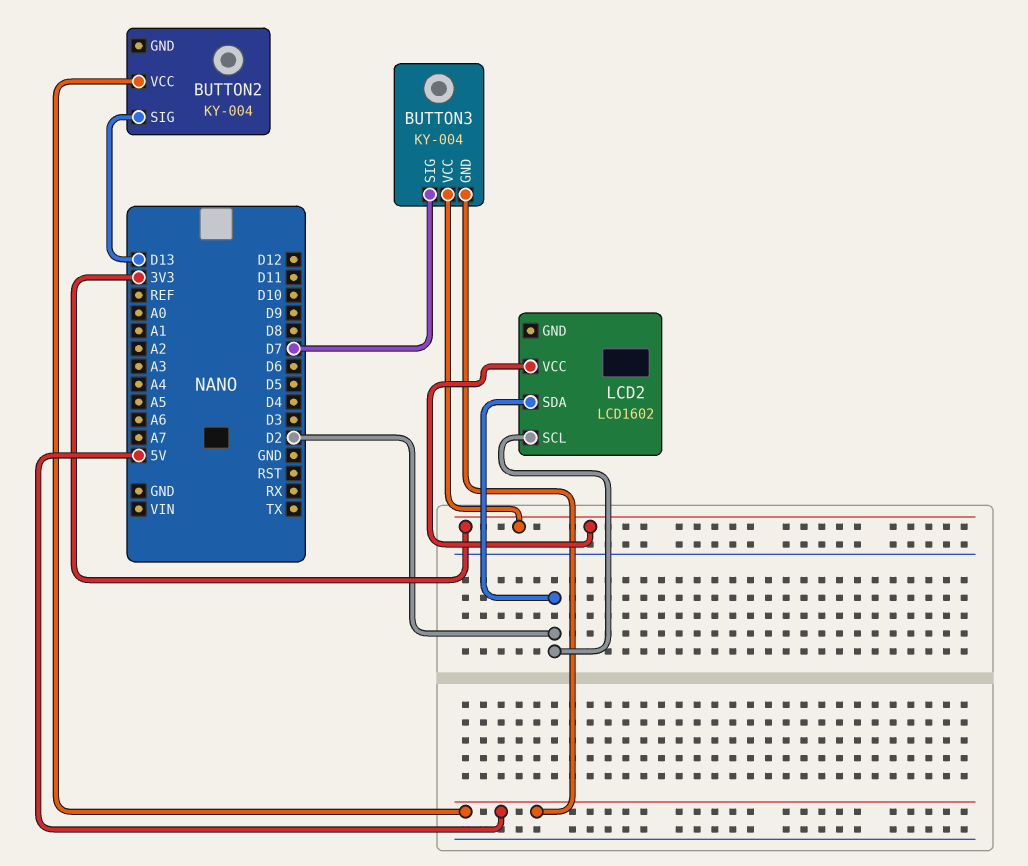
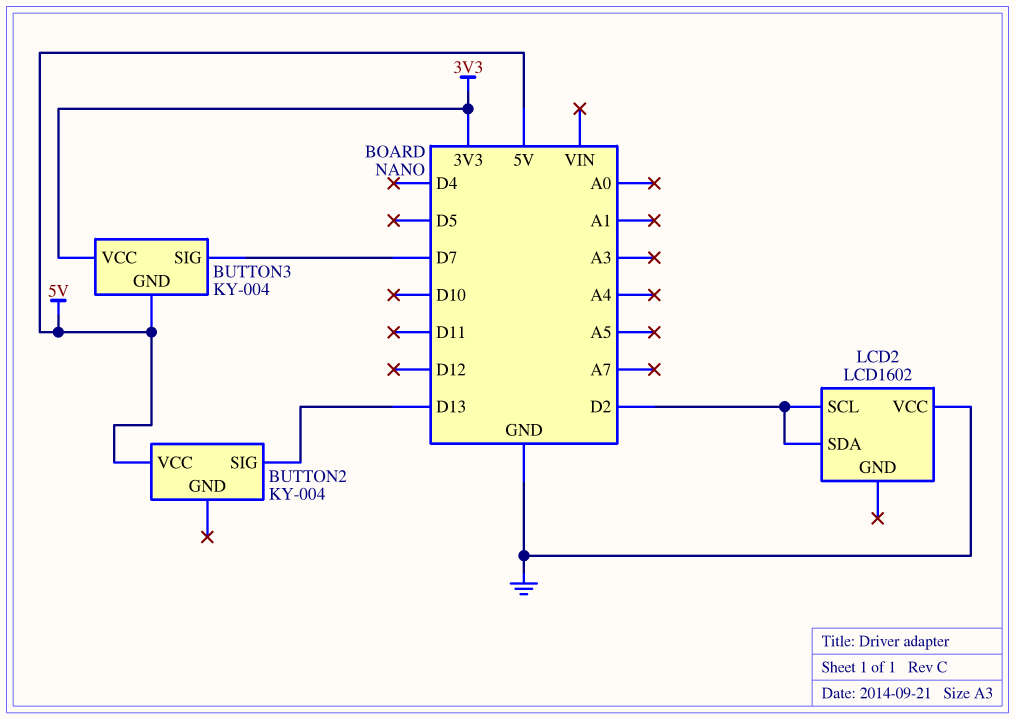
LCD2 pin VCC: 3V3 -> GND

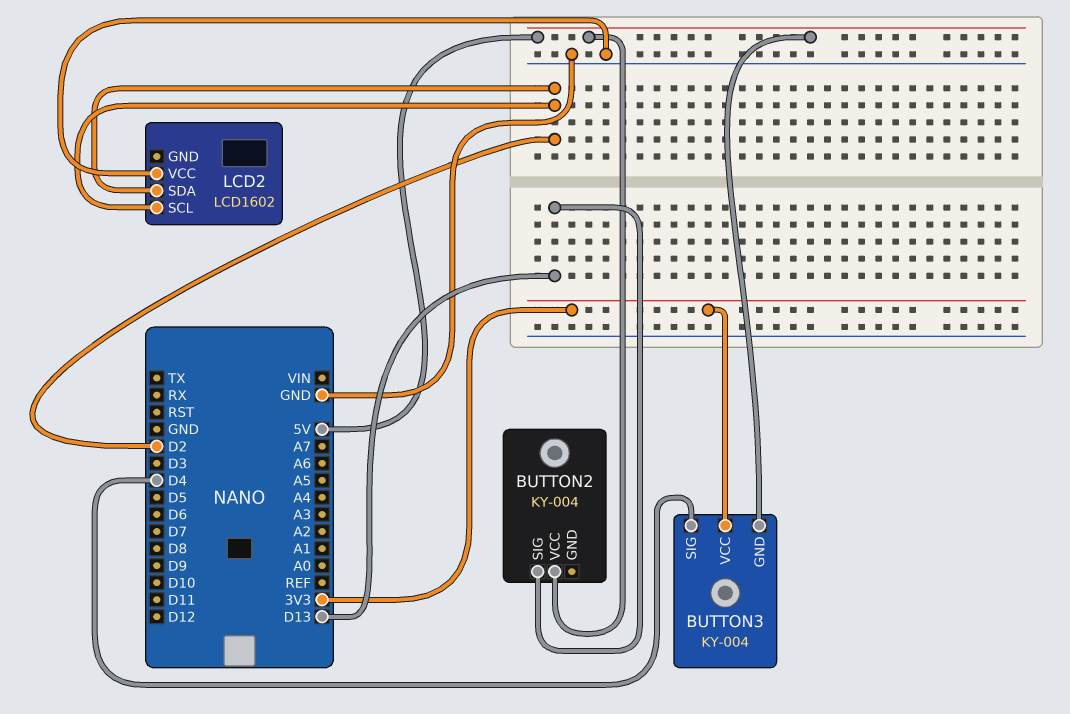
BUTTON3 pin SIG: D7 -> D4

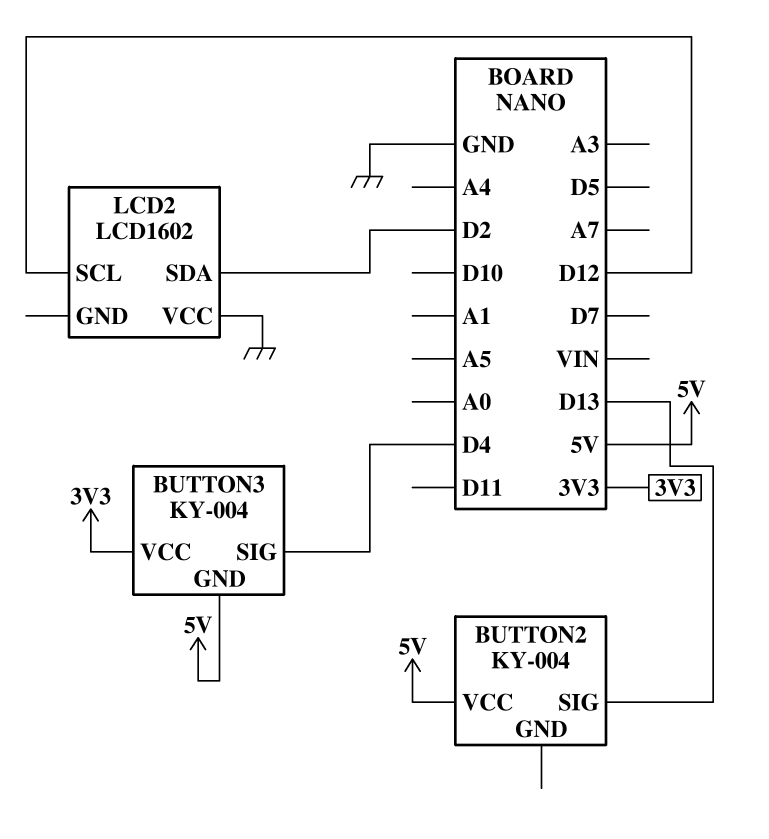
LCD2 pin SCL: D2 -> D12

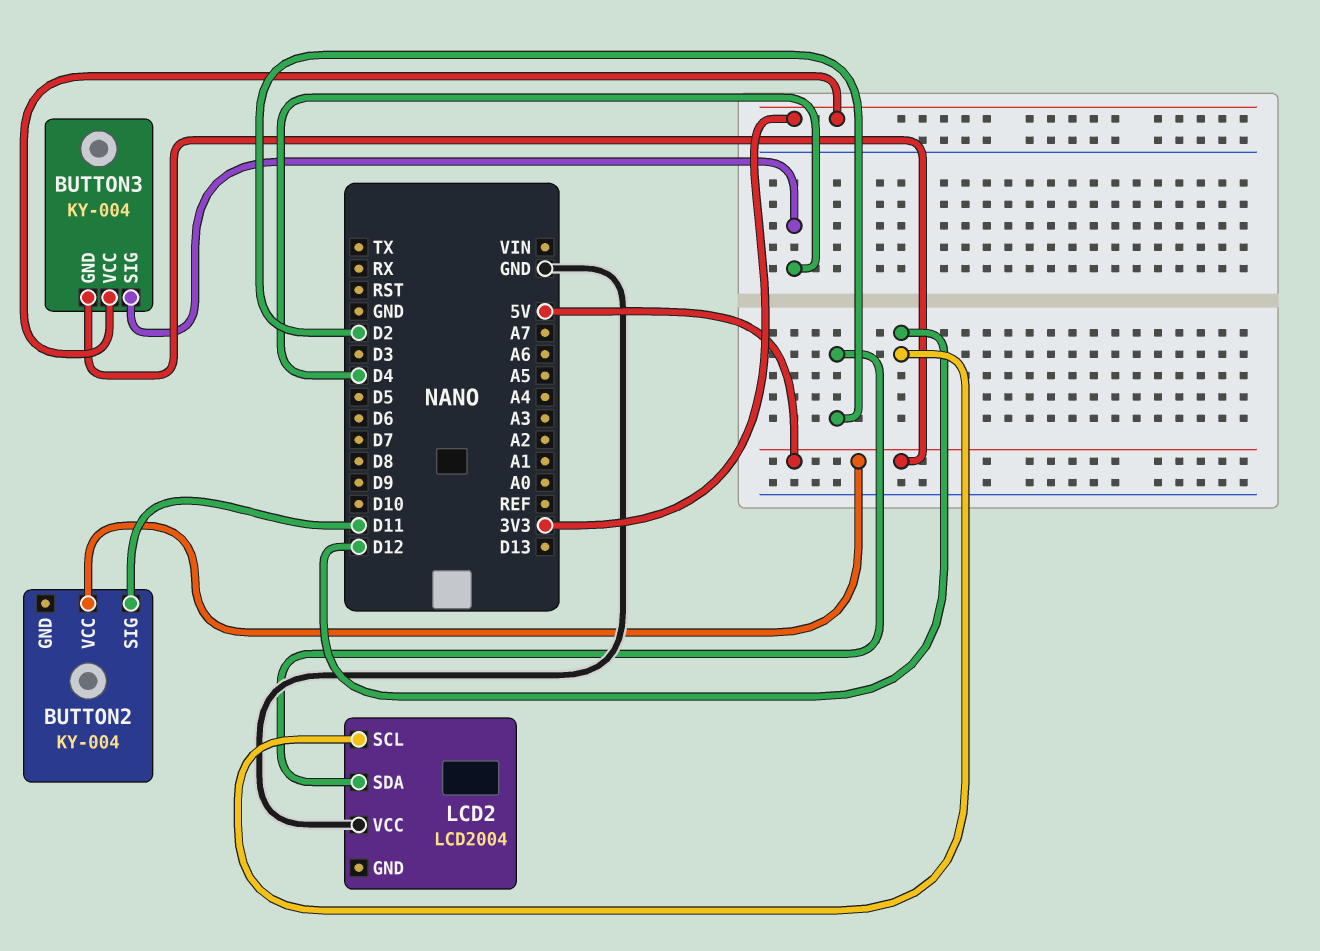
BUTTON2 pin SIG: D13 -> D11
LCD2: LCD1602 -> LCD2004

